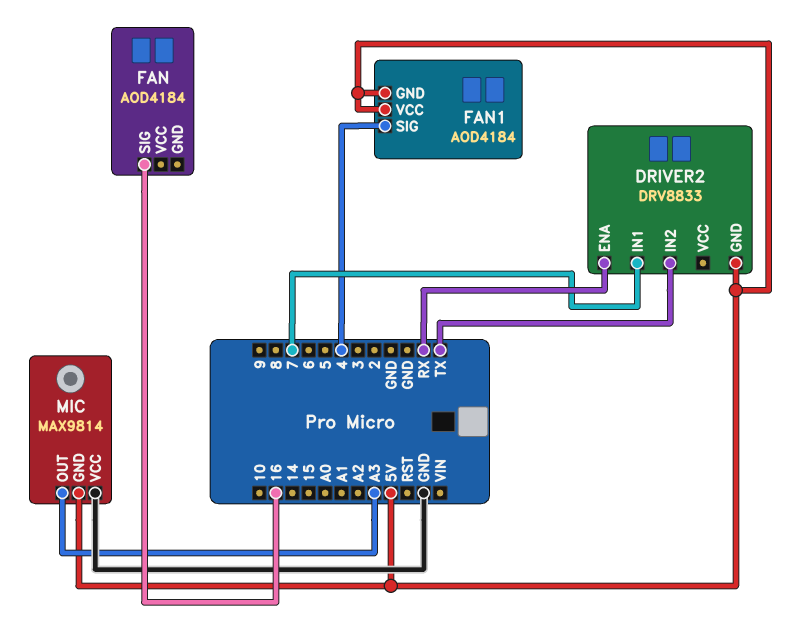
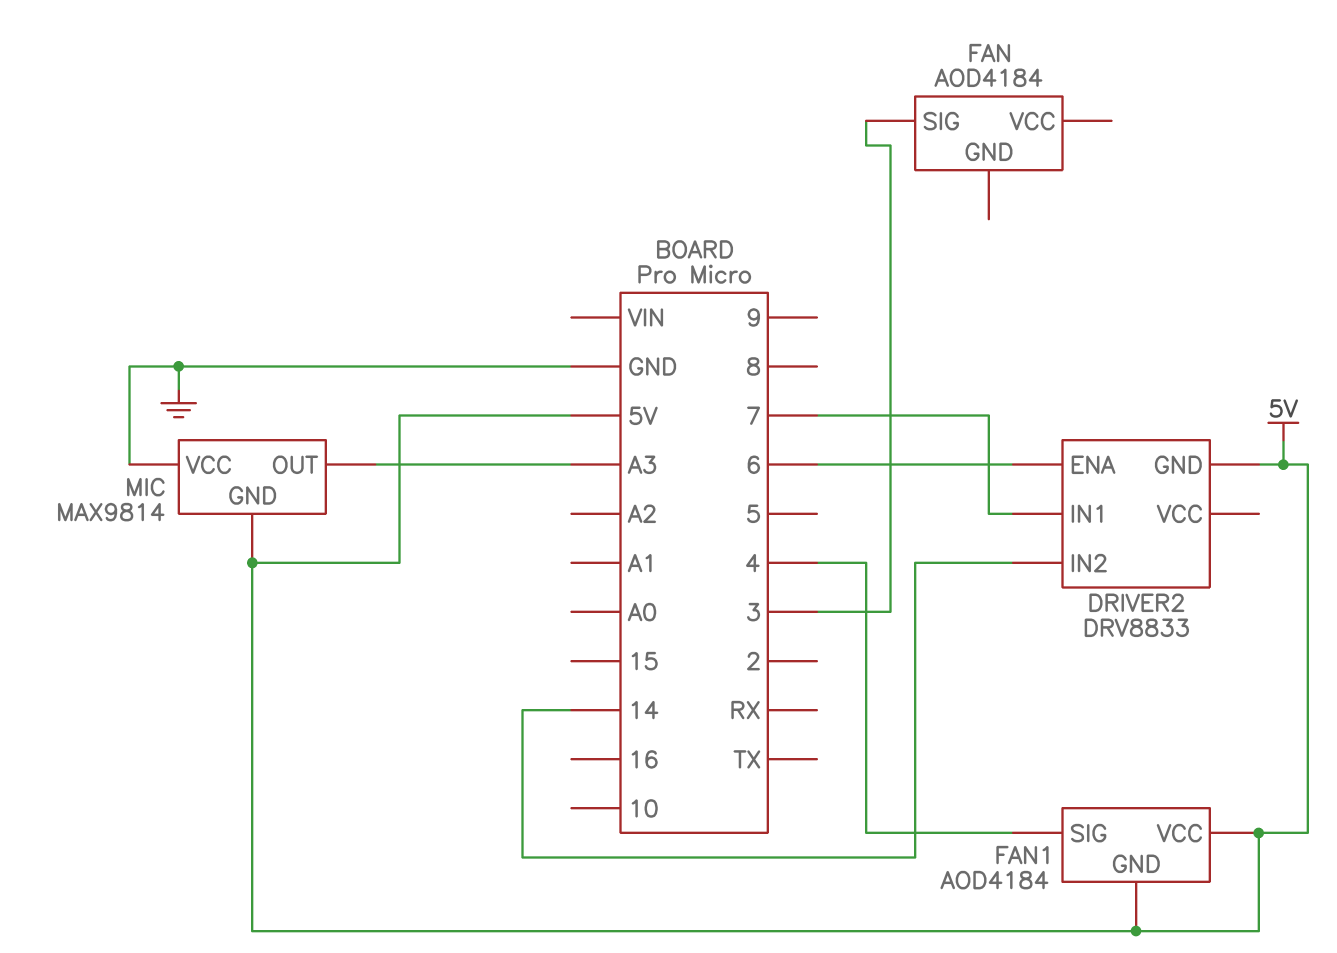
DRIVER2 pin ENA: RX -> 6
DRIVER2 pin IN2: TX -> 14
FAN pin SIG: 16 -> 3

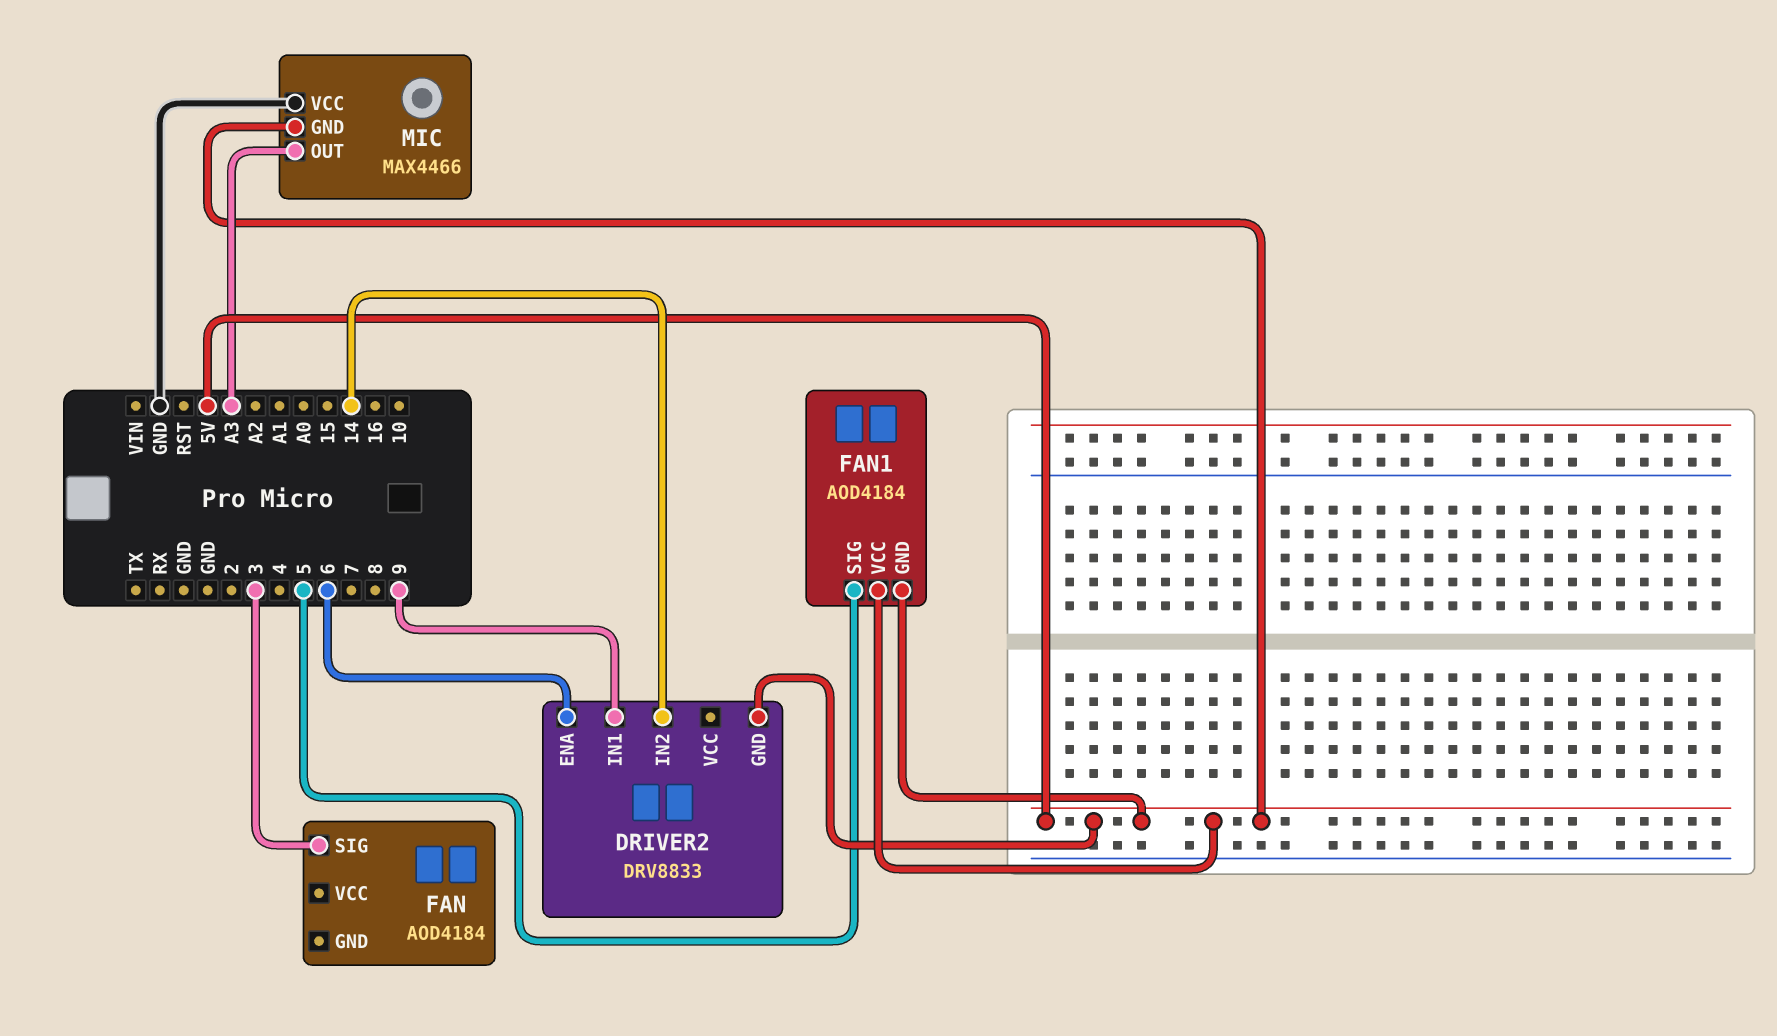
DRIVER2 pin IN1: 7 -> 9
FAN1 pin SIG: 4 -> 5
MIC: MAX9814 -> MAX4466

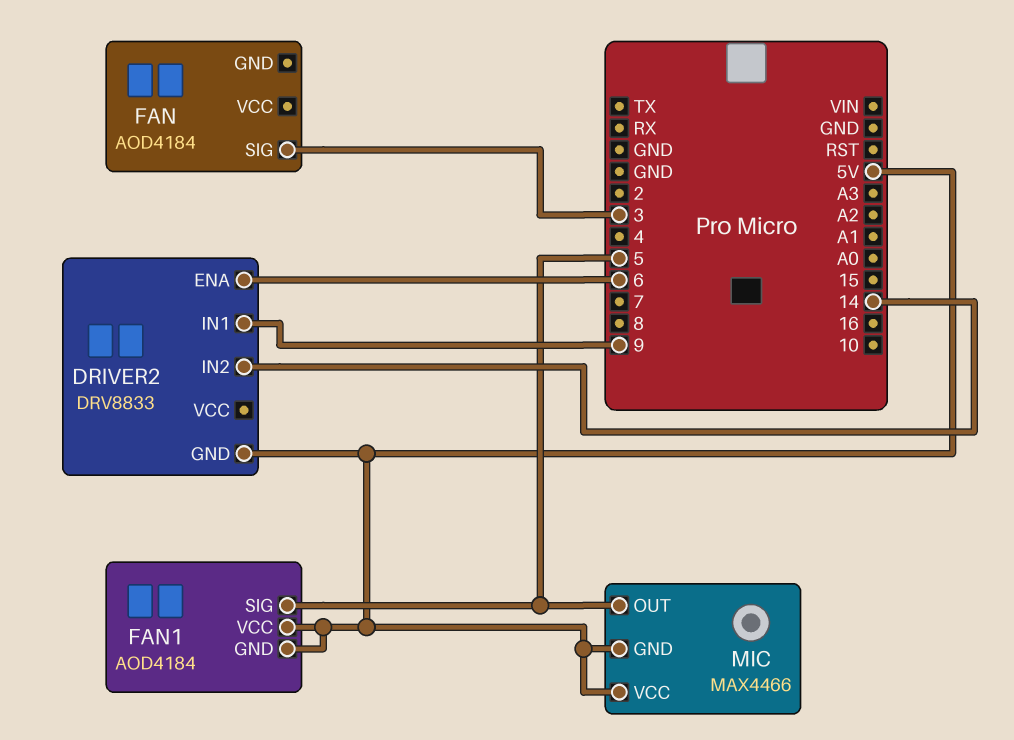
MIC pin OUT: A3 -> 5
MIC pin VCC: GND -> 5V

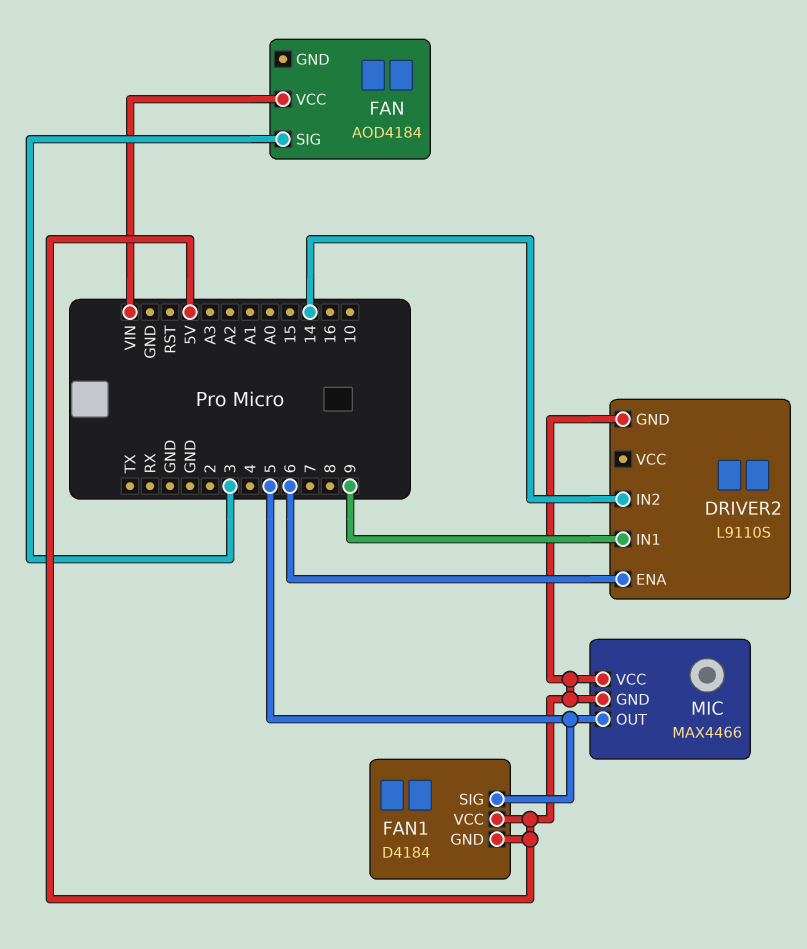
DRIVER2: DRV8833 -> L9110S
FAN pin VCC: none -> VIN
FAN1: AOD4184 -> D4184

